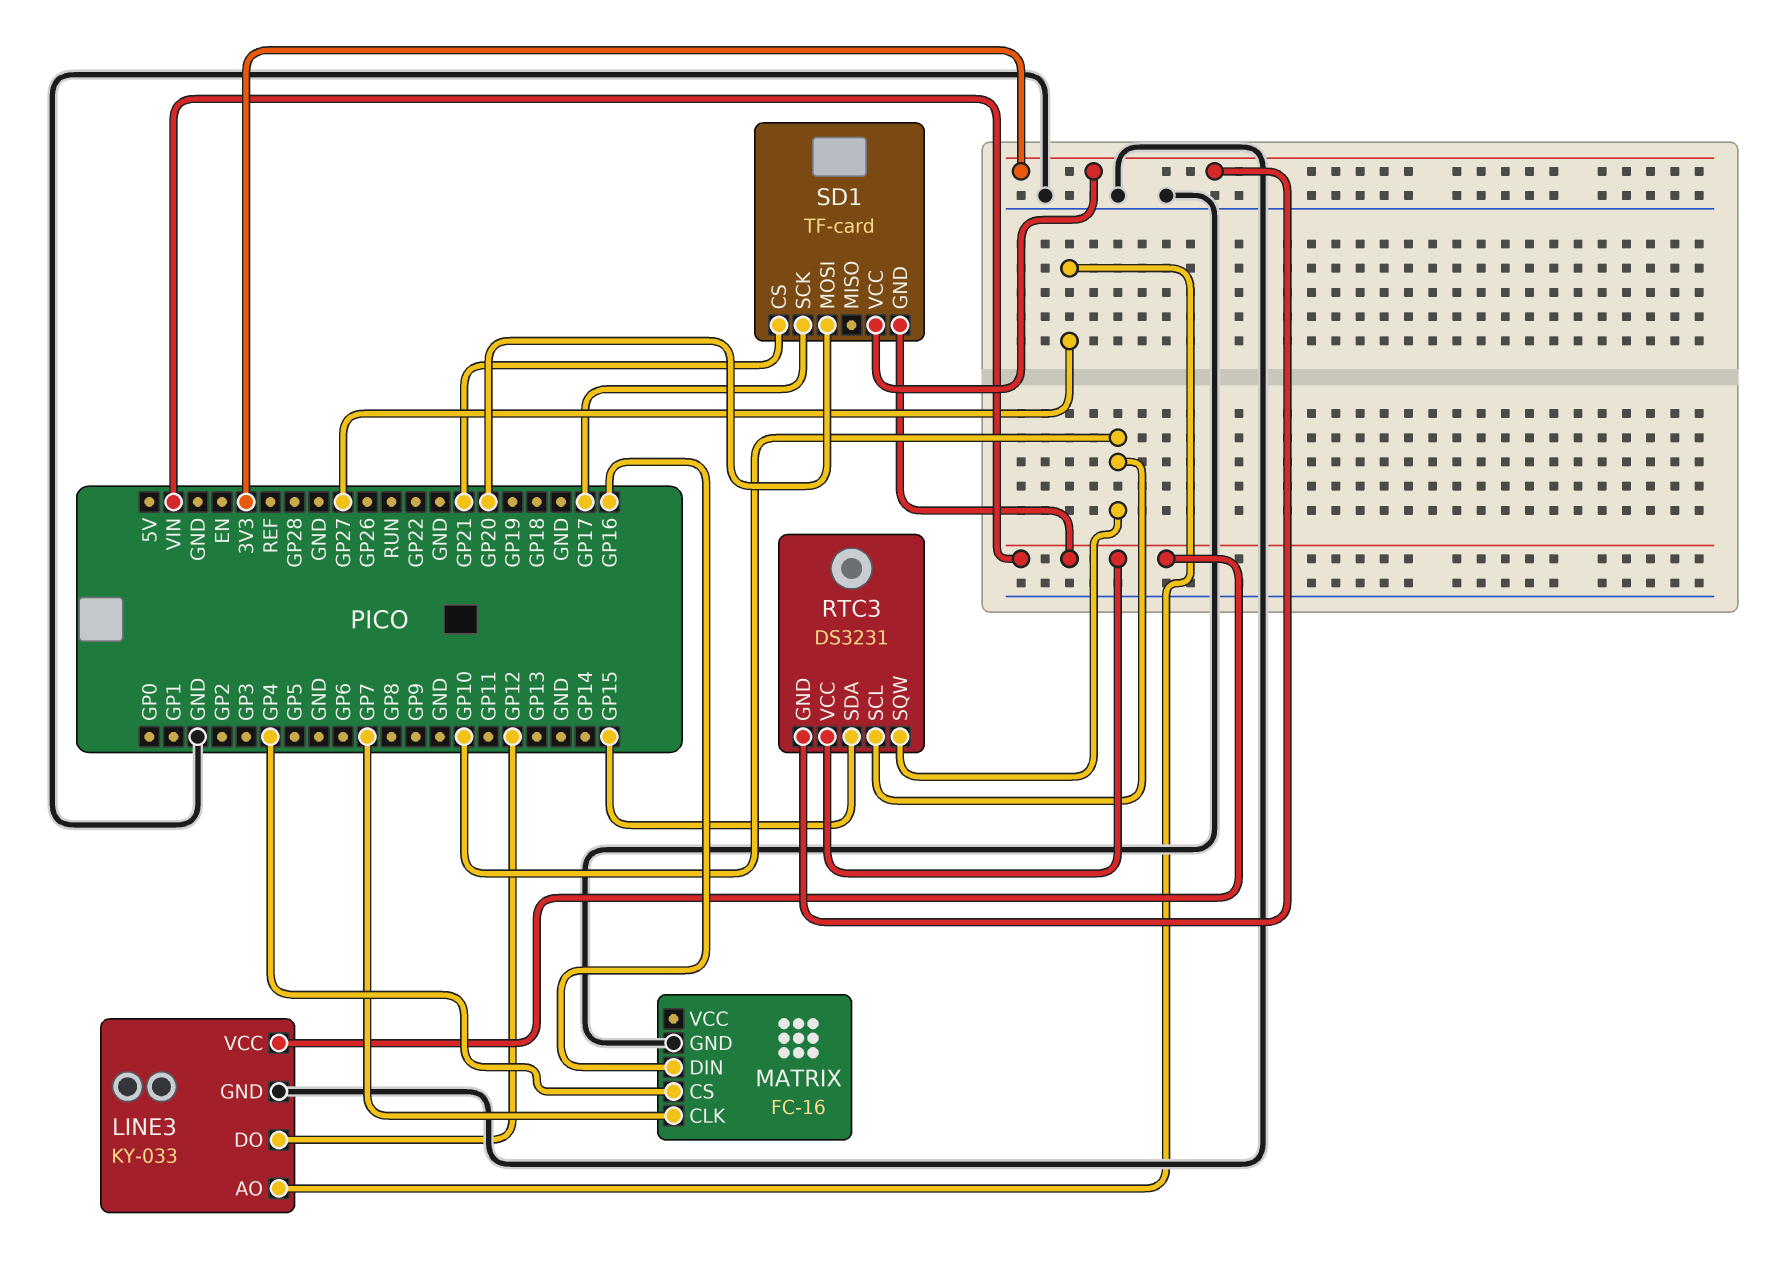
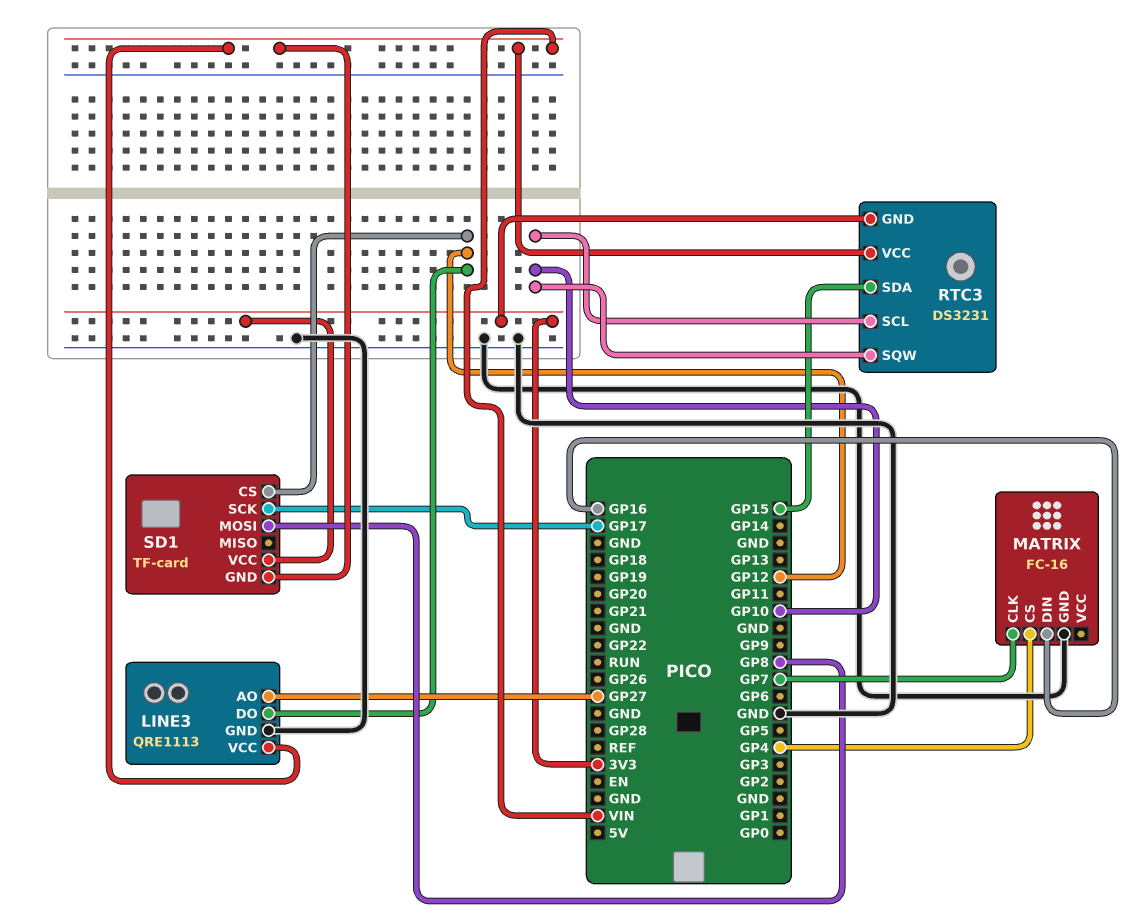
LINE3: KY-033 -> QRE1113
SD1 pin CS: GP21 -> GP12
SD1 pin MOSI: GP20 -> GP8

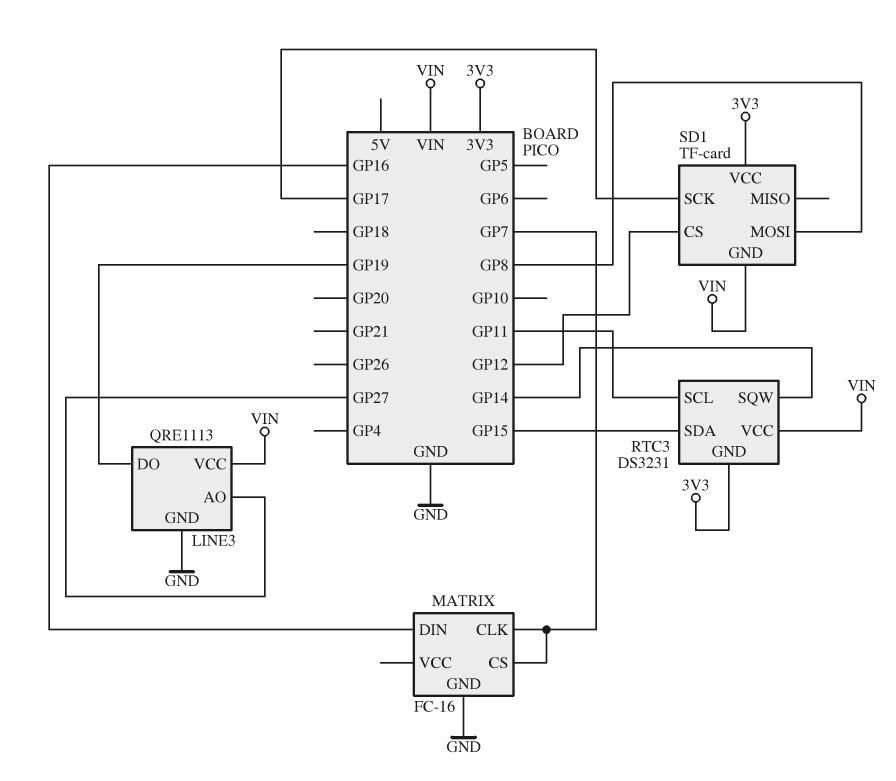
LINE3 pin DO: GP12 -> GP19
MATRIX pin CS: GP4 -> GP7
RTC3 pin SCL: GP10 -> GP11
RTC3 pin SQW: GP10 -> GP14

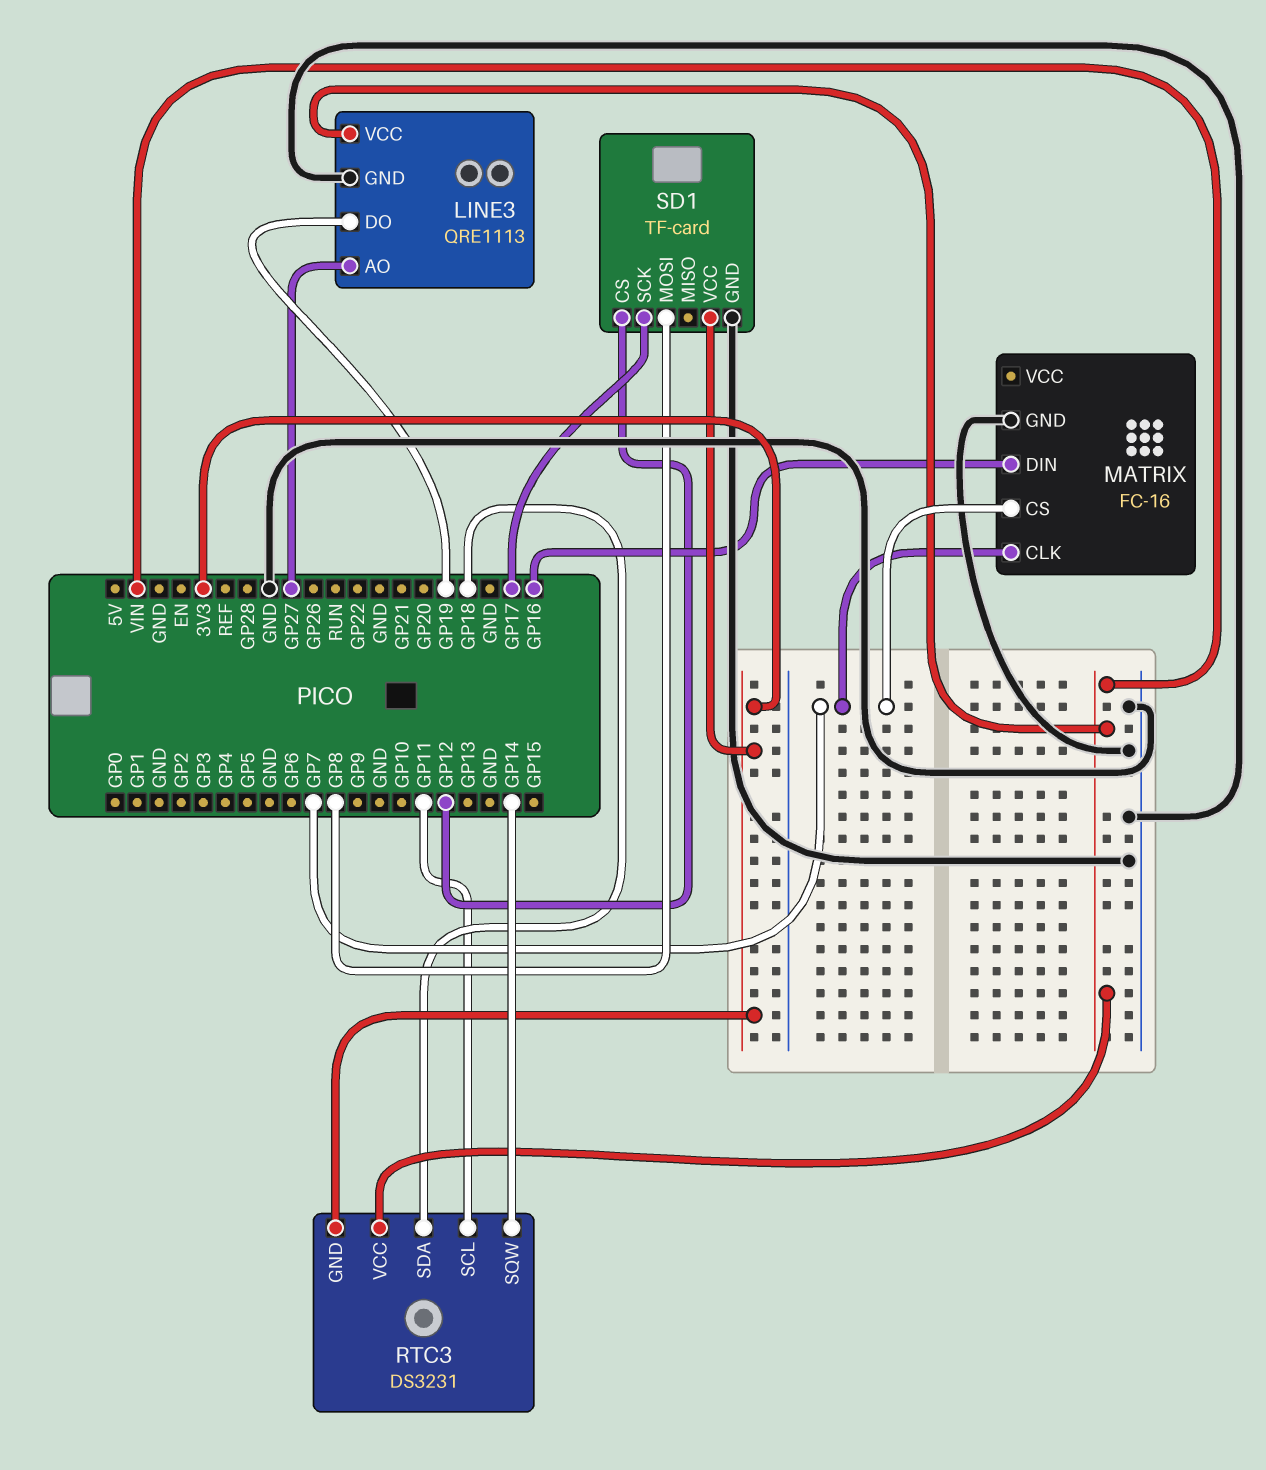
RTC3 pin SDA: GP15 -> GP18
SD1 pin GND: VIN -> GND

